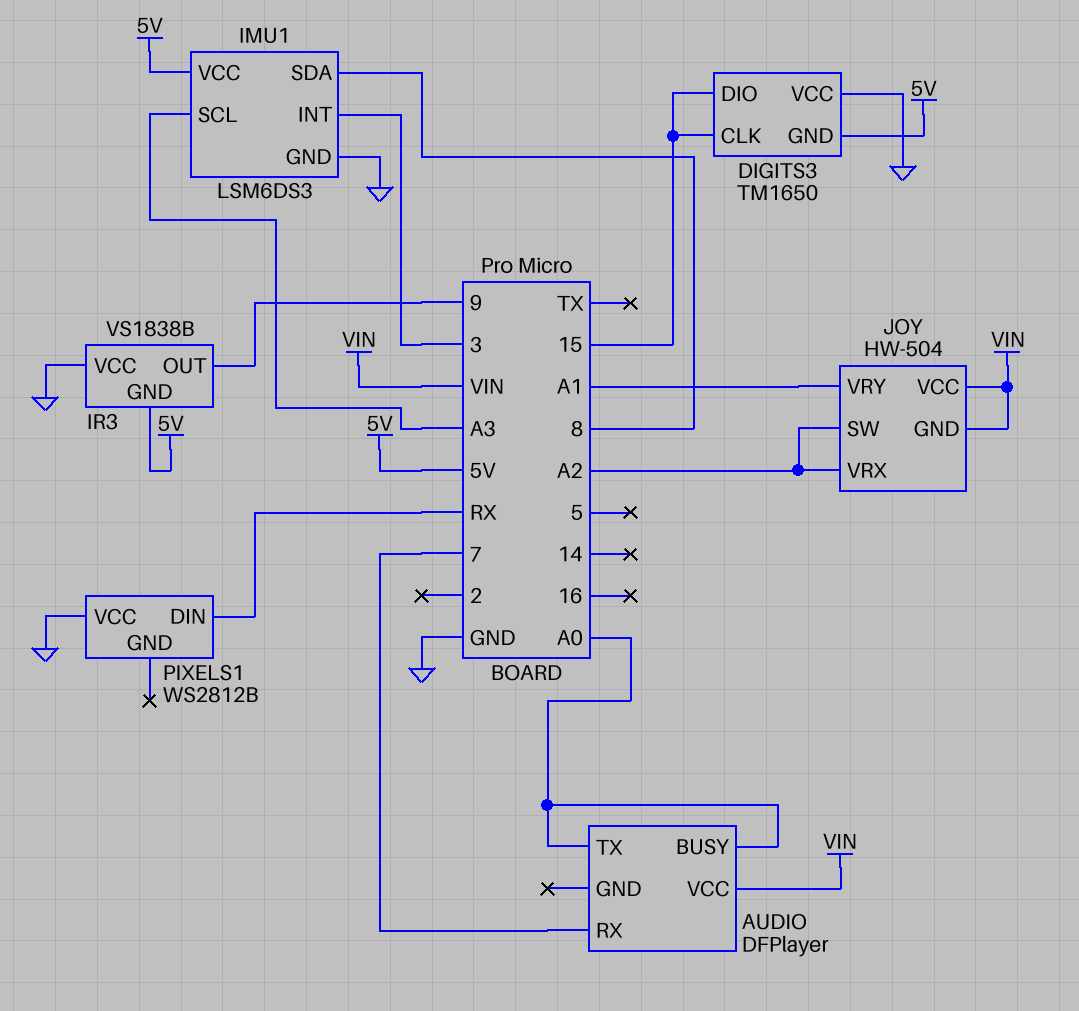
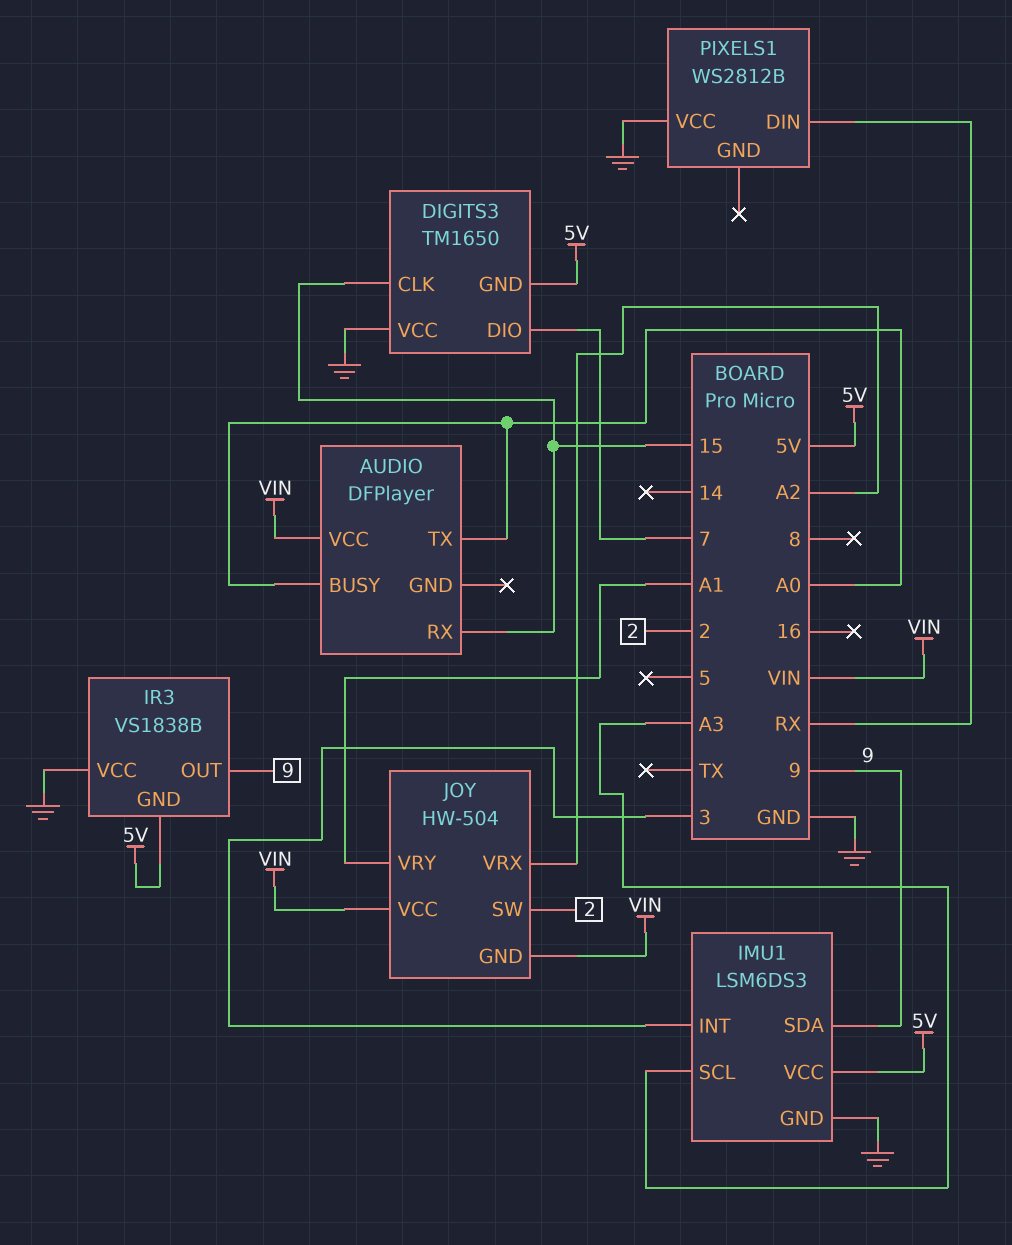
AUDIO pin RX: 7 -> 15
DIGITS3 pin DIO: 15 -> 7
IMU1 pin SDA: 8 -> 9
JOY pin SW: A2 -> 2

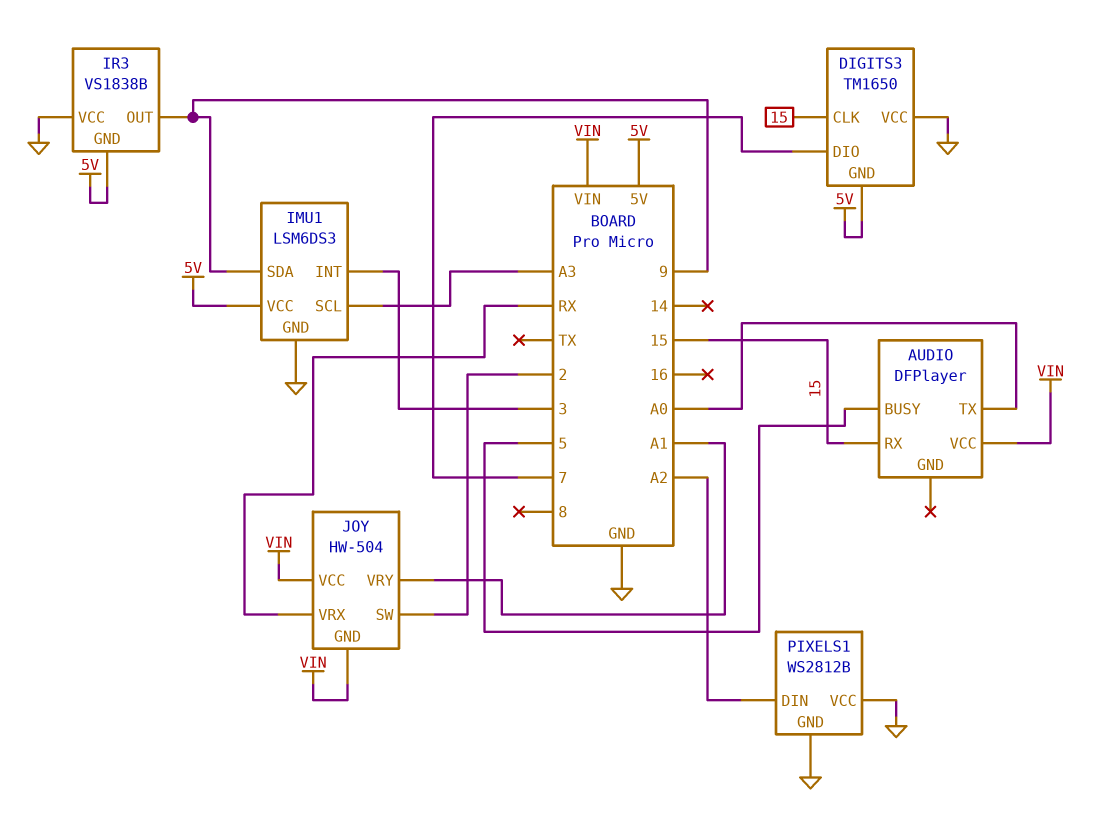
AUDIO pin BUSY: A0 -> 5
JOY pin VRX: A2 -> RX
PIXELS1 pin DIN: RX -> A2
PIXELS1 pin GND: none -> GND

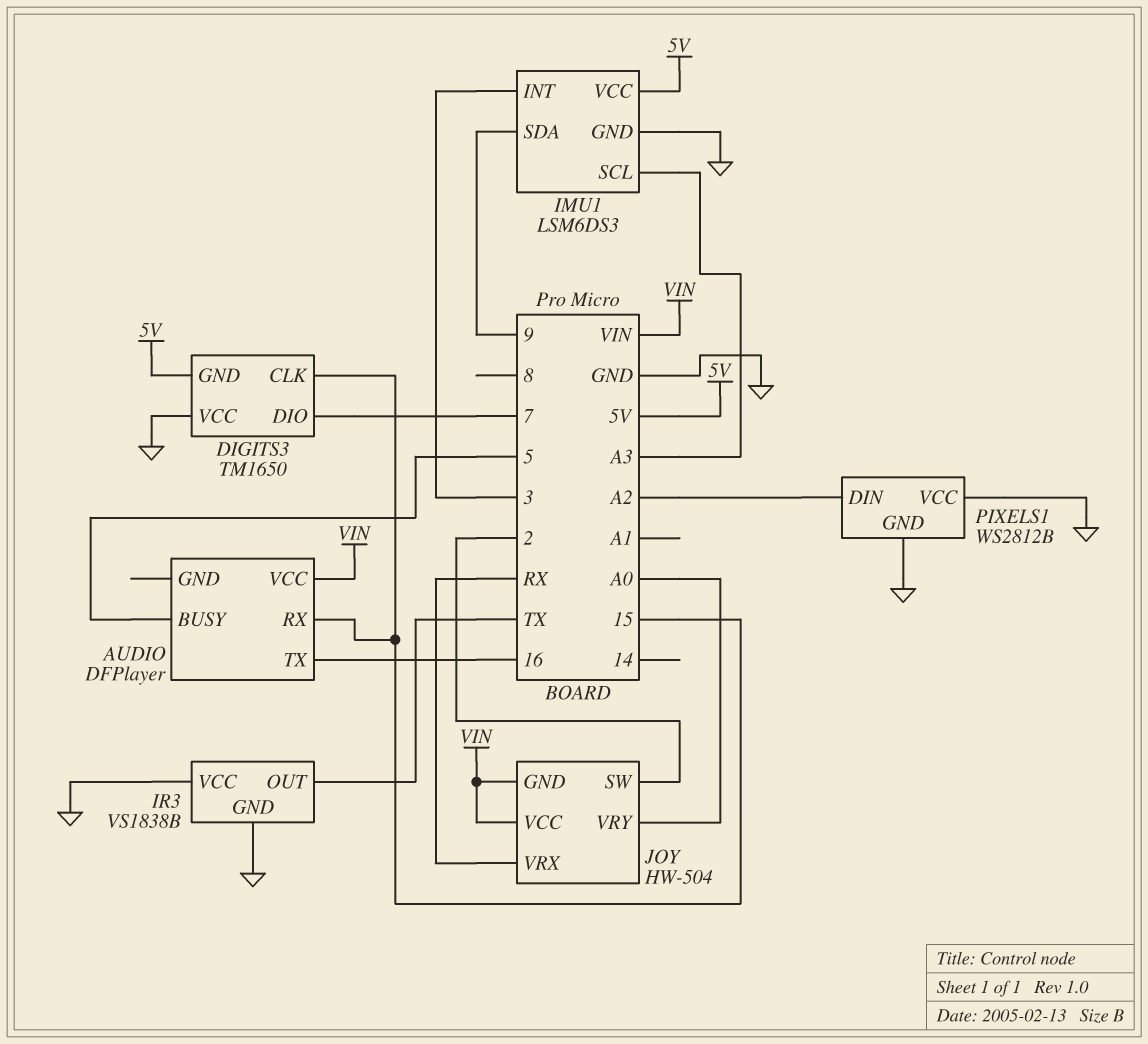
AUDIO pin TX: A0 -> 16
IR3 pin GND: 5V -> GND
IR3 pin OUT: 9 -> TX
JOY pin VRY: A1 -> A0

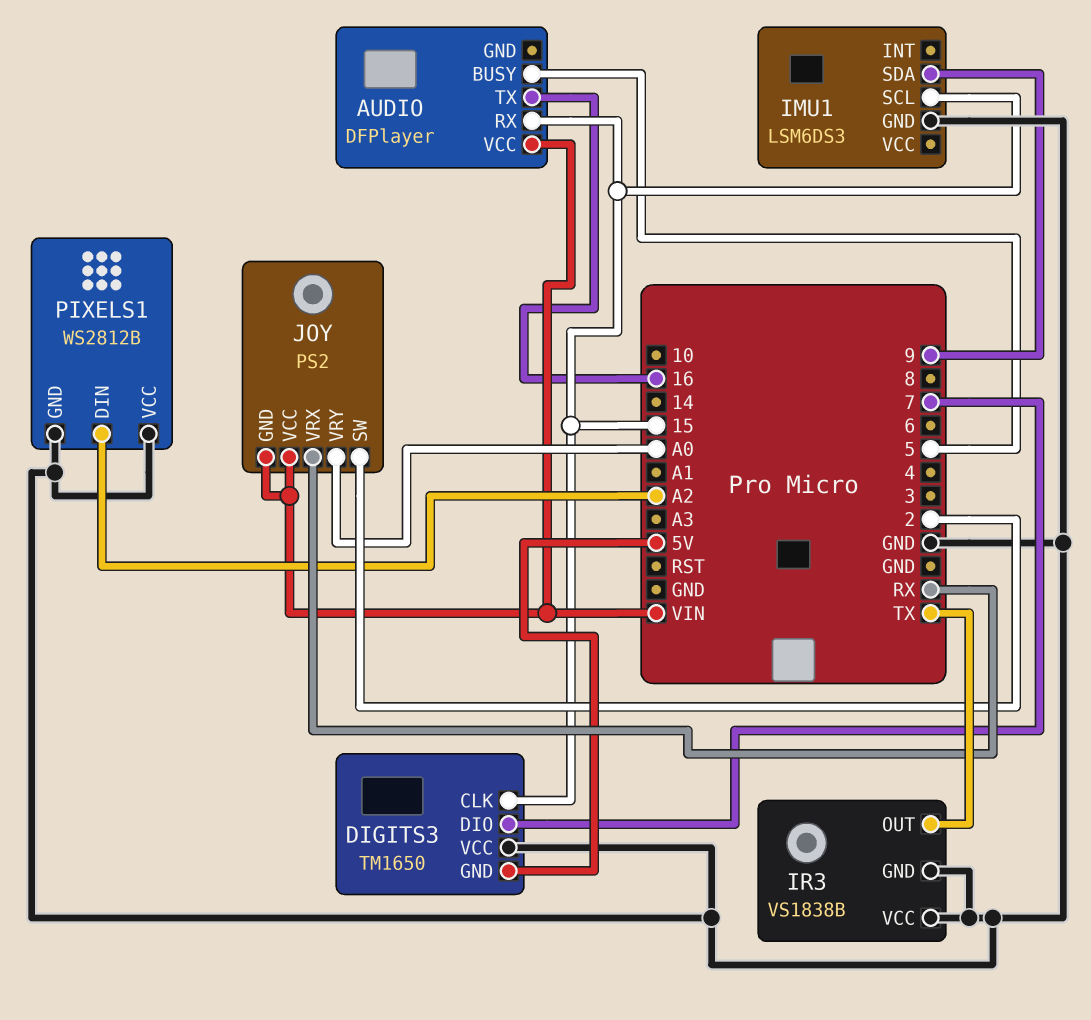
IMU1 pin INT: 3 -> none
IMU1 pin SCL: A3 -> 15
IMU1 pin VCC: 5V -> none
JOY: HW-504 -> PS2

